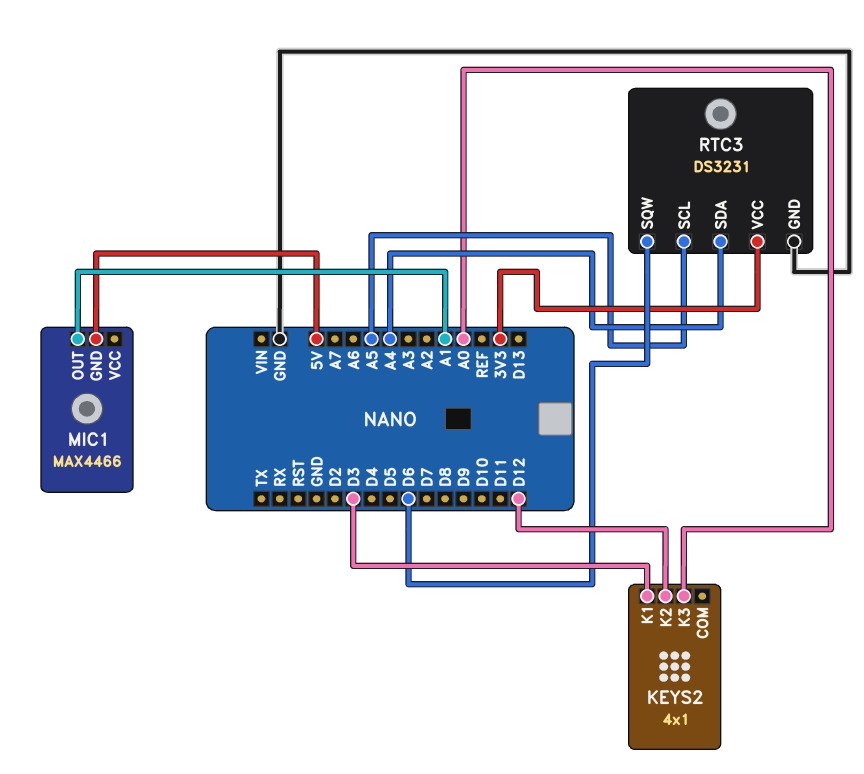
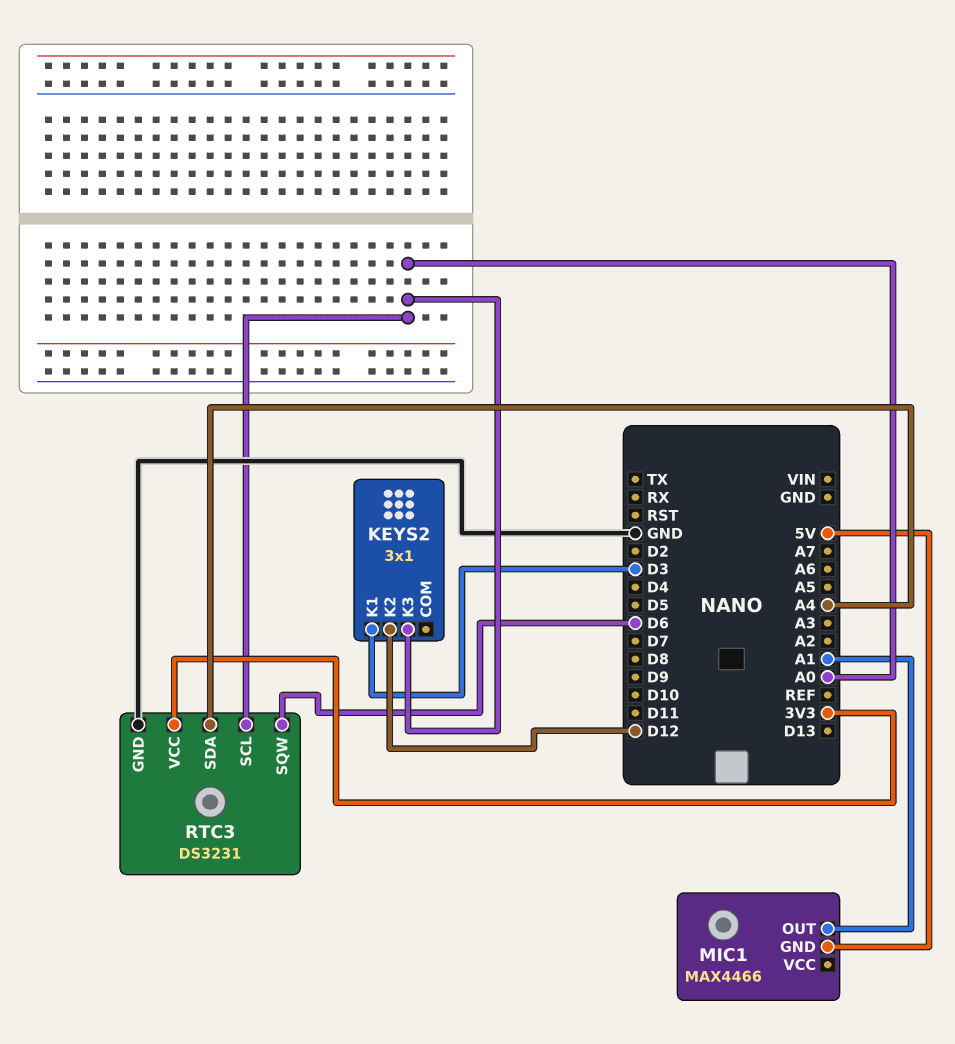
KEYS2: 4x1 -> 3x1
RTC3 pin SCL: A5 -> A0

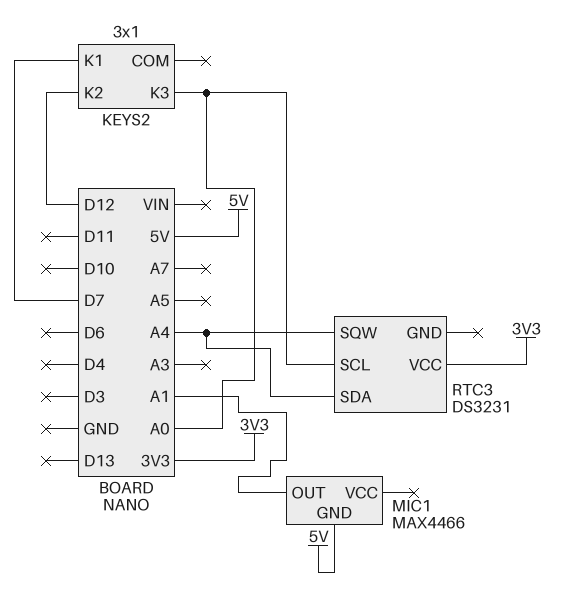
KEYS2 pin K1: D3 -> D7
RTC3 pin GND: GND -> none
RTC3 pin SQW: D6 -> A4

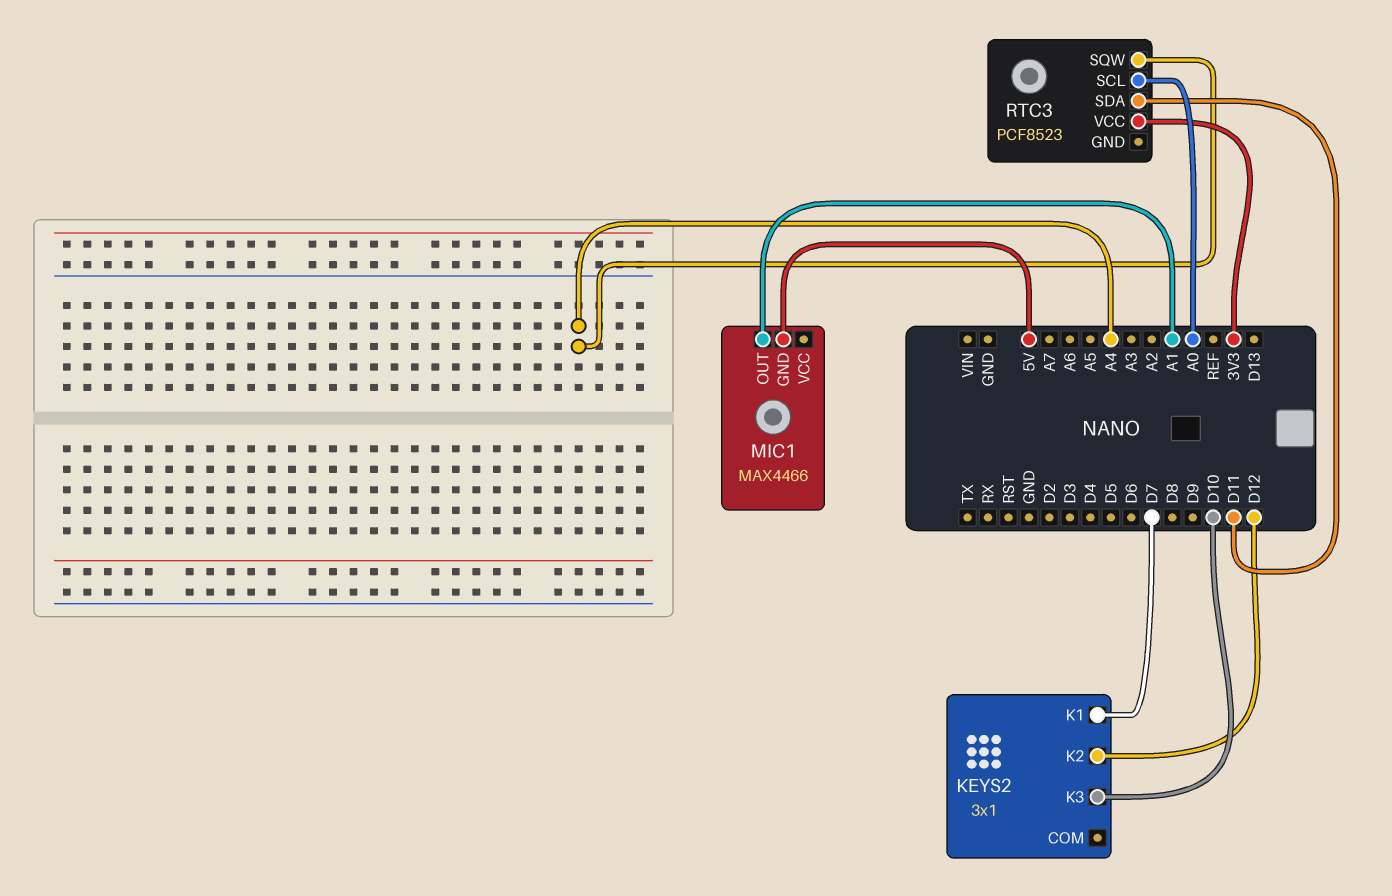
KEYS2 pin K3: A0 -> D10
RTC3: DS3231 -> PCF8523
RTC3 pin SDA: A4 -> D11

